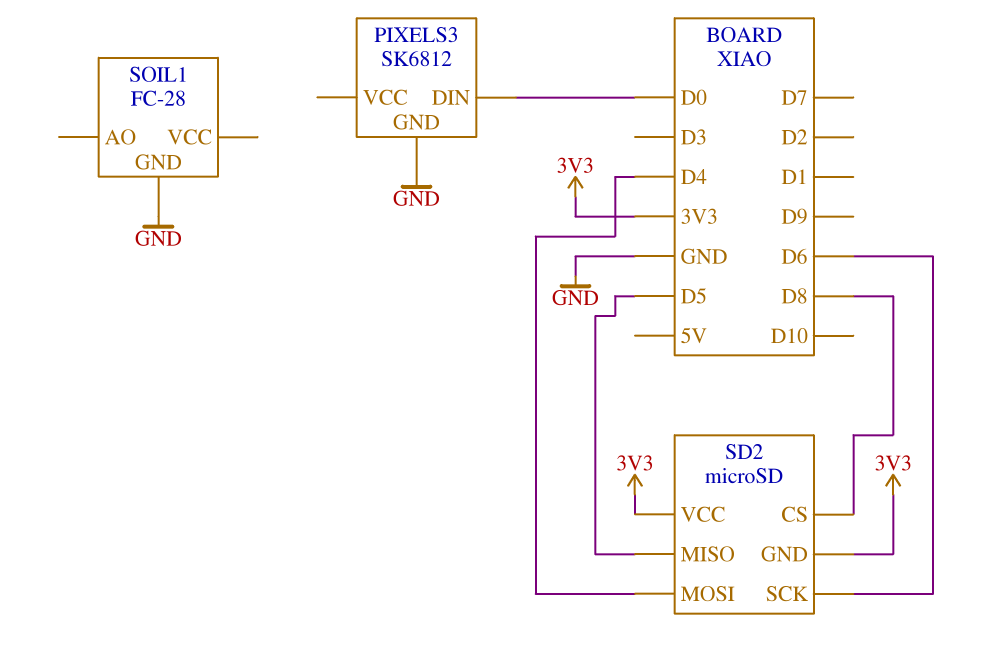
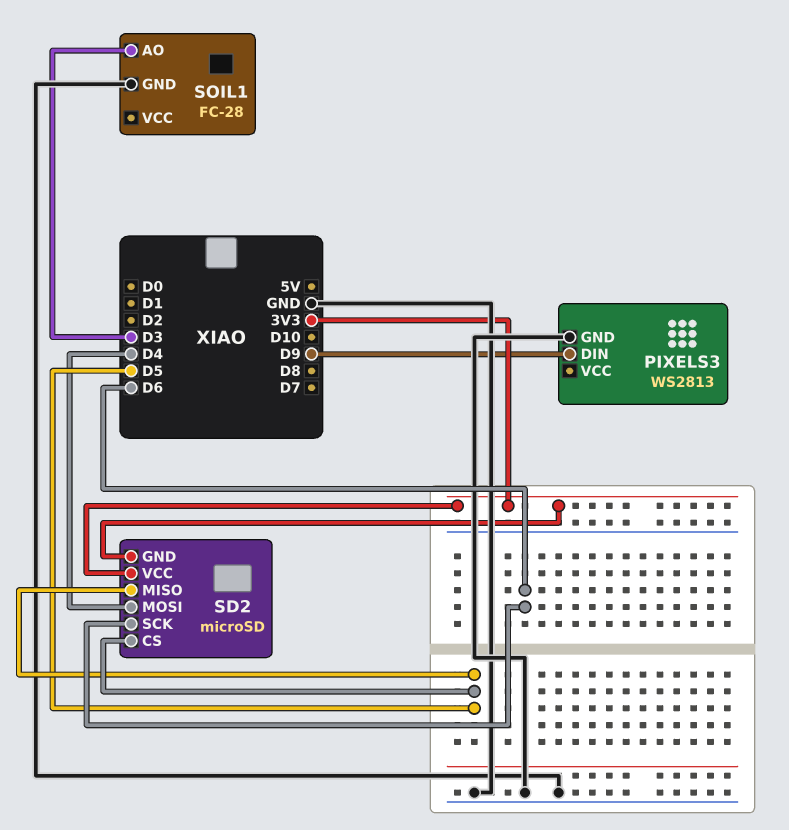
PIXELS3: SK6812 -> WS2813
PIXELS3 pin DIN: D0 -> D9
SD2 pin CS: D8 -> D5
SOIL1 pin AO: none -> D3

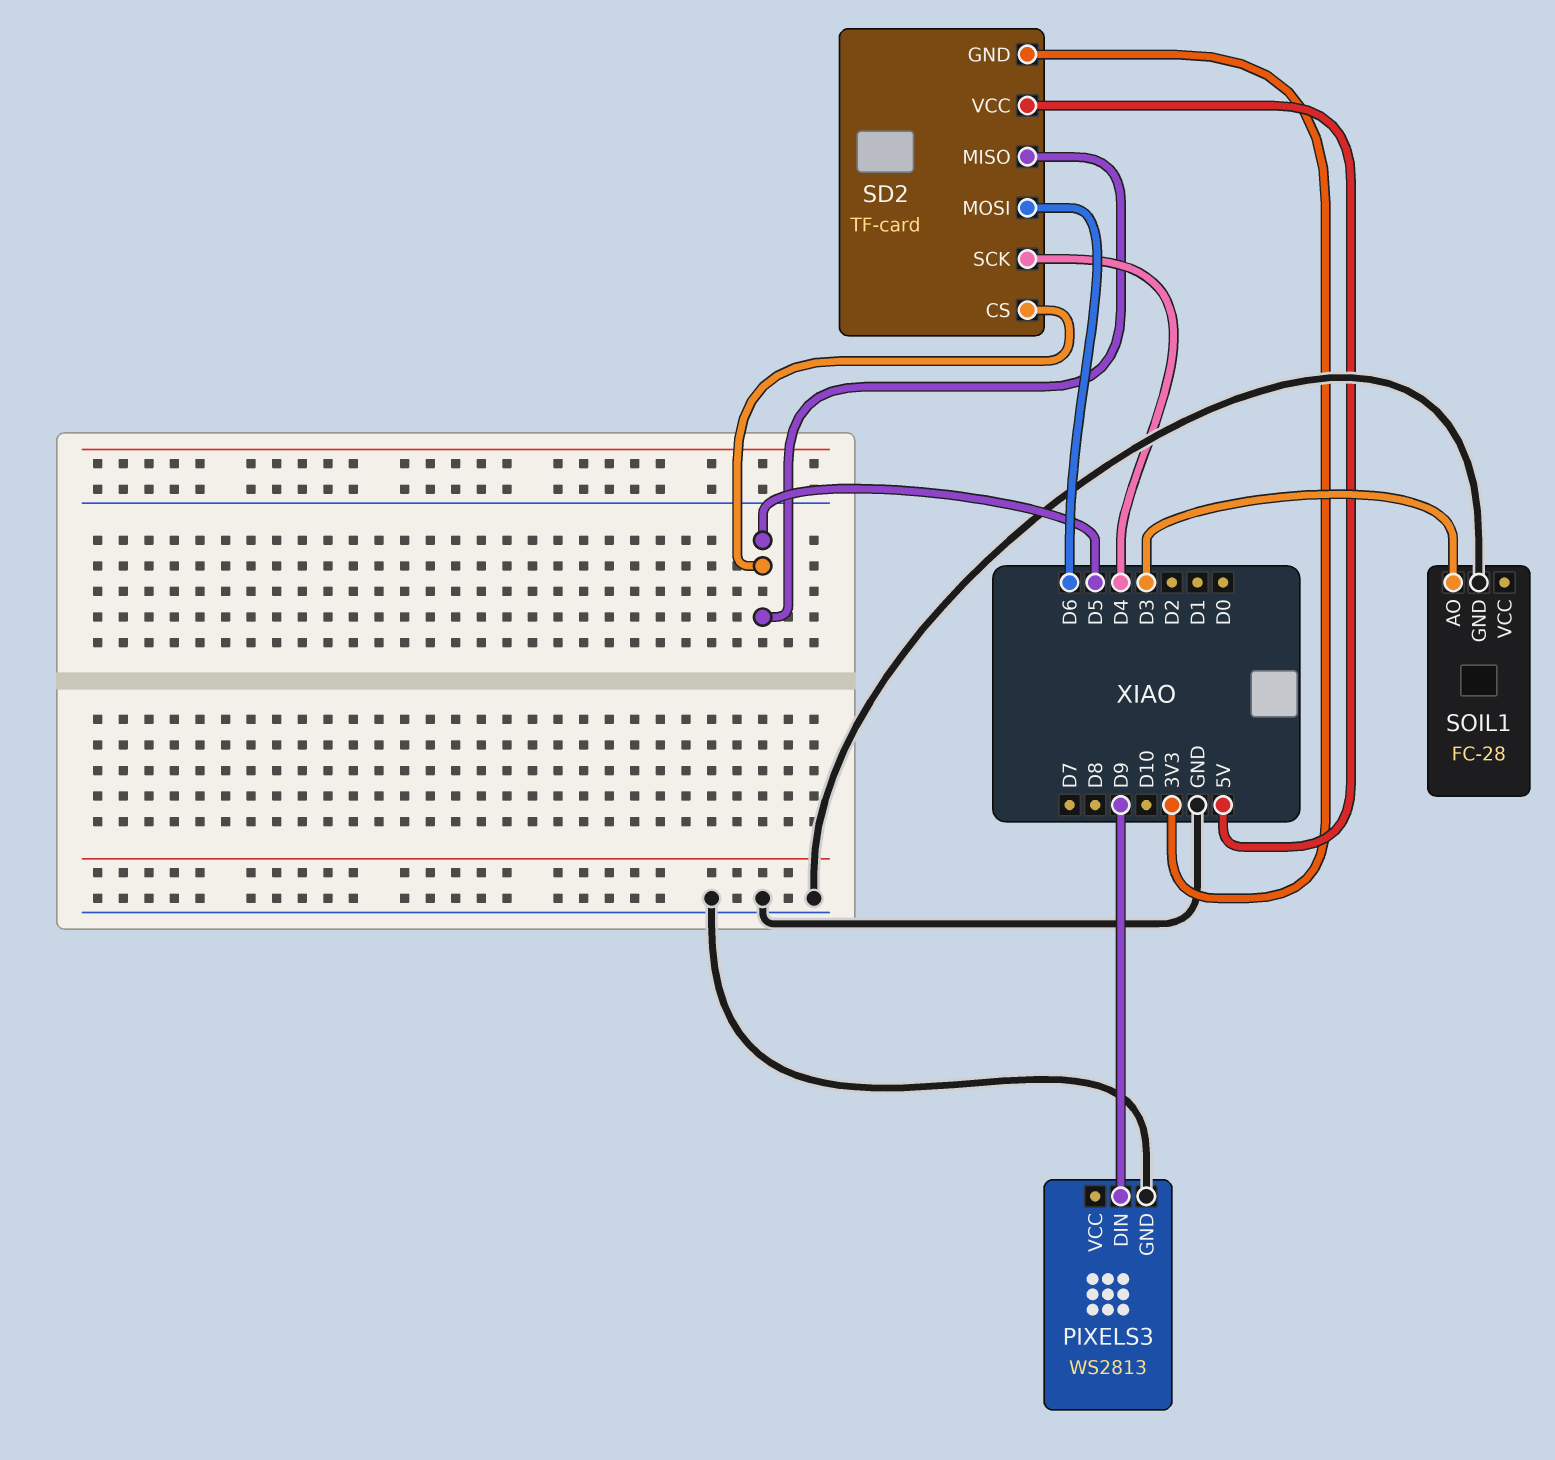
SD2: microSD -> TF-card
SD2 pin MOSI: D4 -> D6
SD2 pin SCK: D6 -> D4
SD2 pin VCC: 3V3 -> 5V

